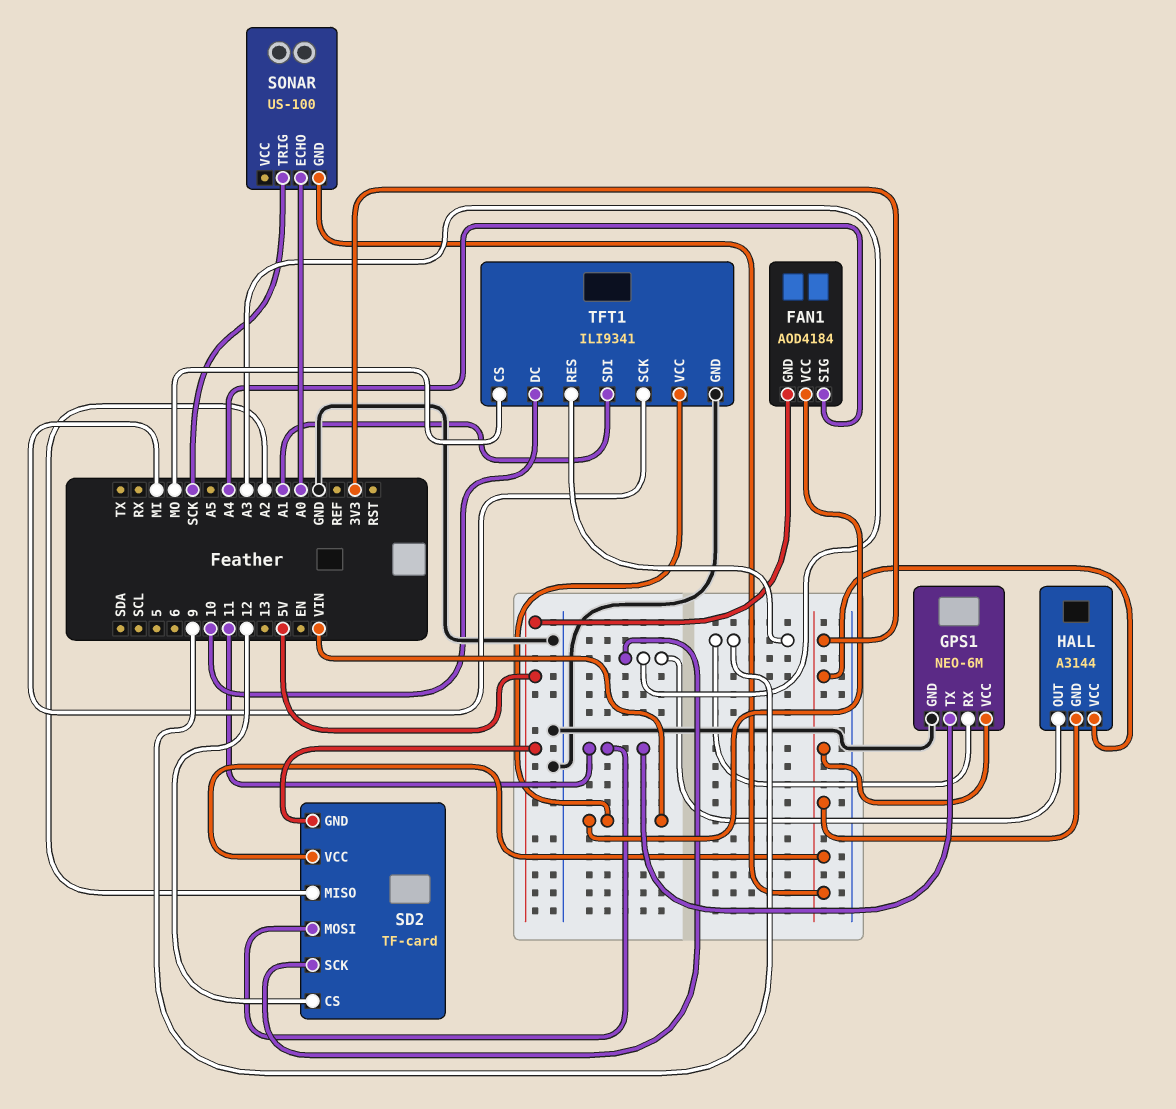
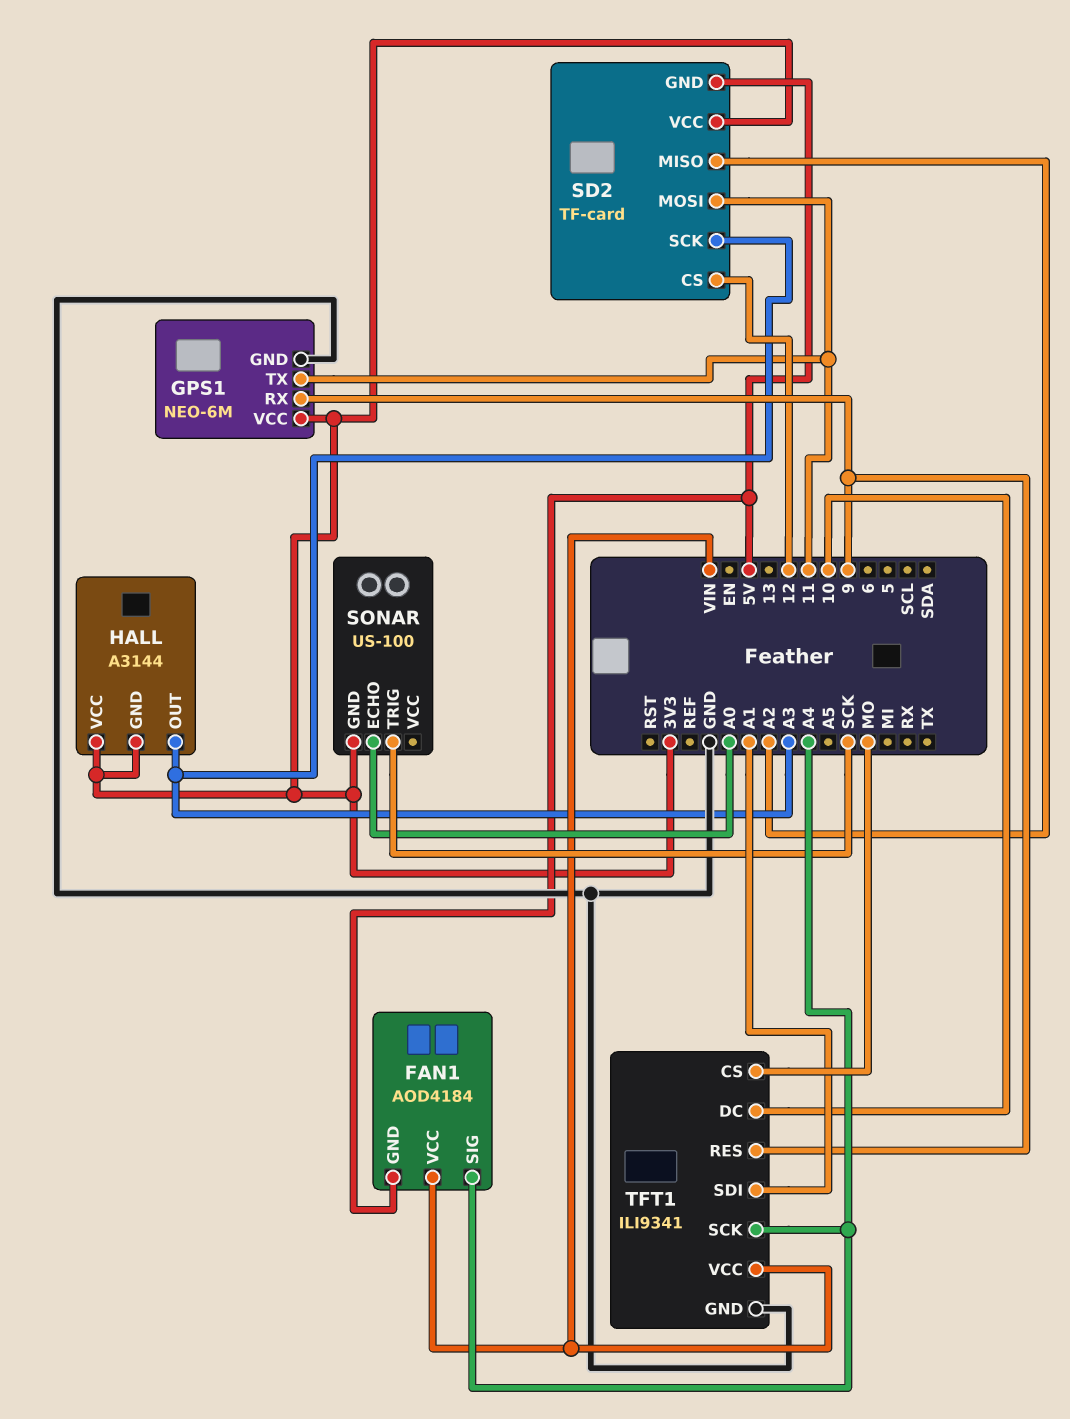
TFT1 pin SCK: MI -> A4

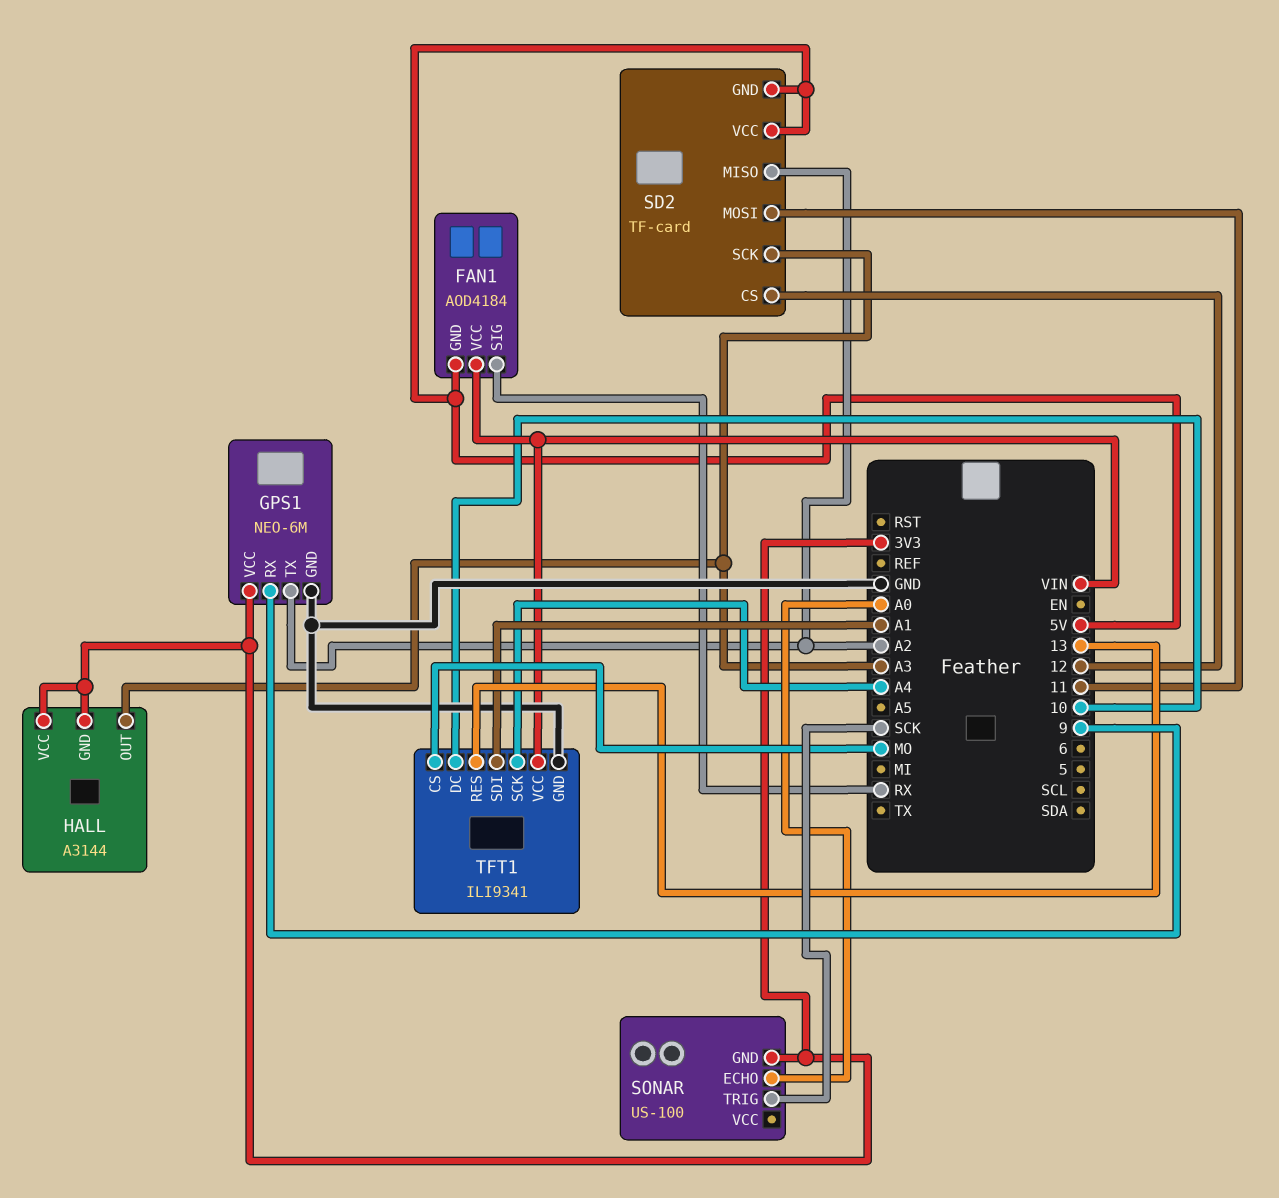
FAN1 pin SIG: A4 -> RX
GPS1 pin TX: 11 -> A2
SD2 pin VCC: 3V3 -> 5V
TFT1 pin RES: 9 -> 13

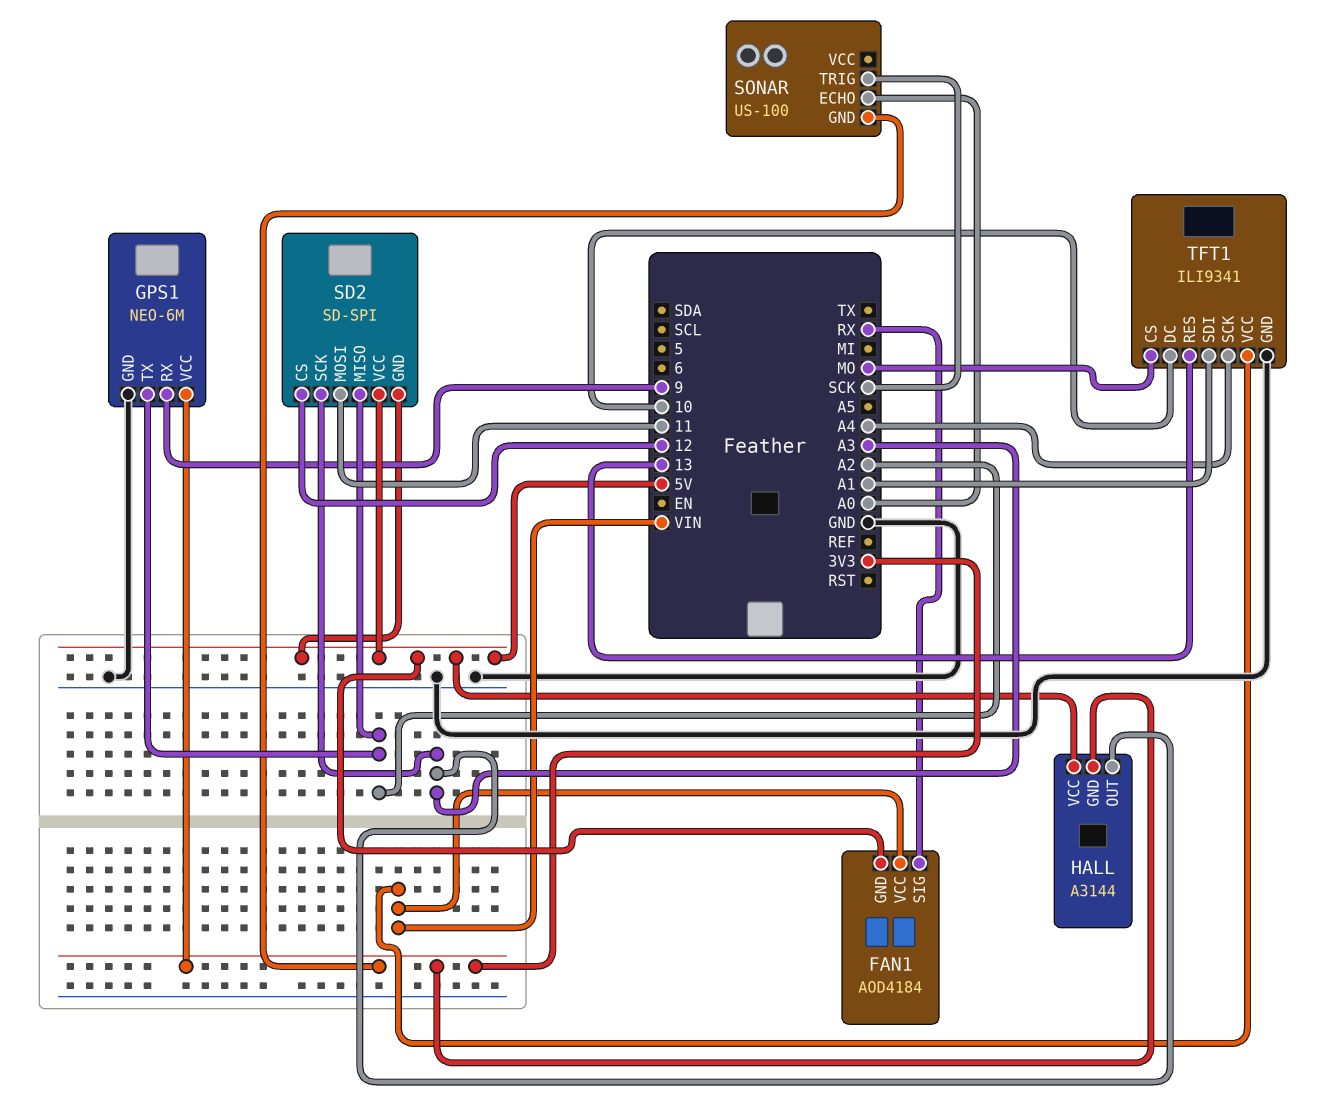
HALL pin VCC: 3V3 -> 5V
SD2: TF-card -> SD-SPI

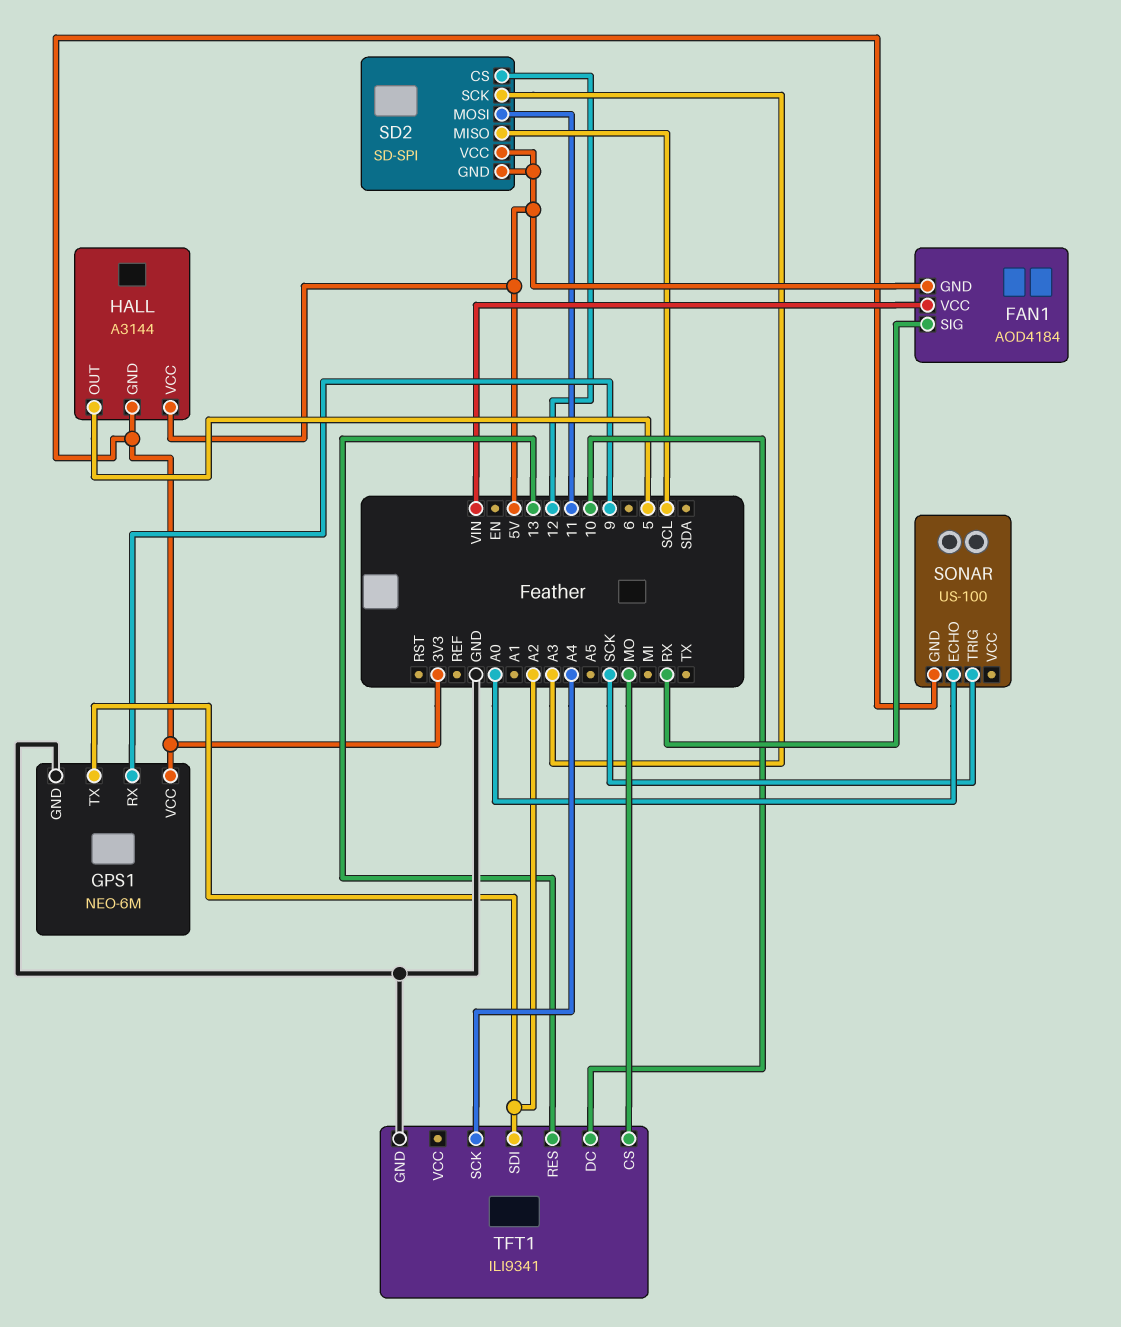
HALL pin OUT: A3 -> 5
SD2 pin MISO: A2 -> SCL
TFT1 pin SDI: A1 -> A2
TFT1 pin VCC: VIN -> none

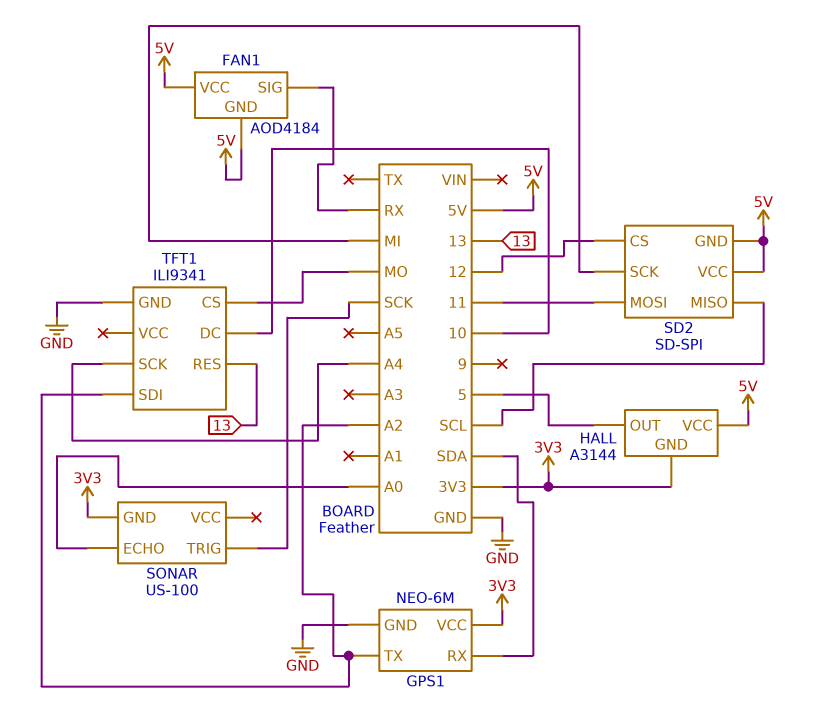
FAN1 pin VCC: VIN -> 5V
GPS1 pin RX: 9 -> SDA
SD2 pin SCK: A3 -> MI

